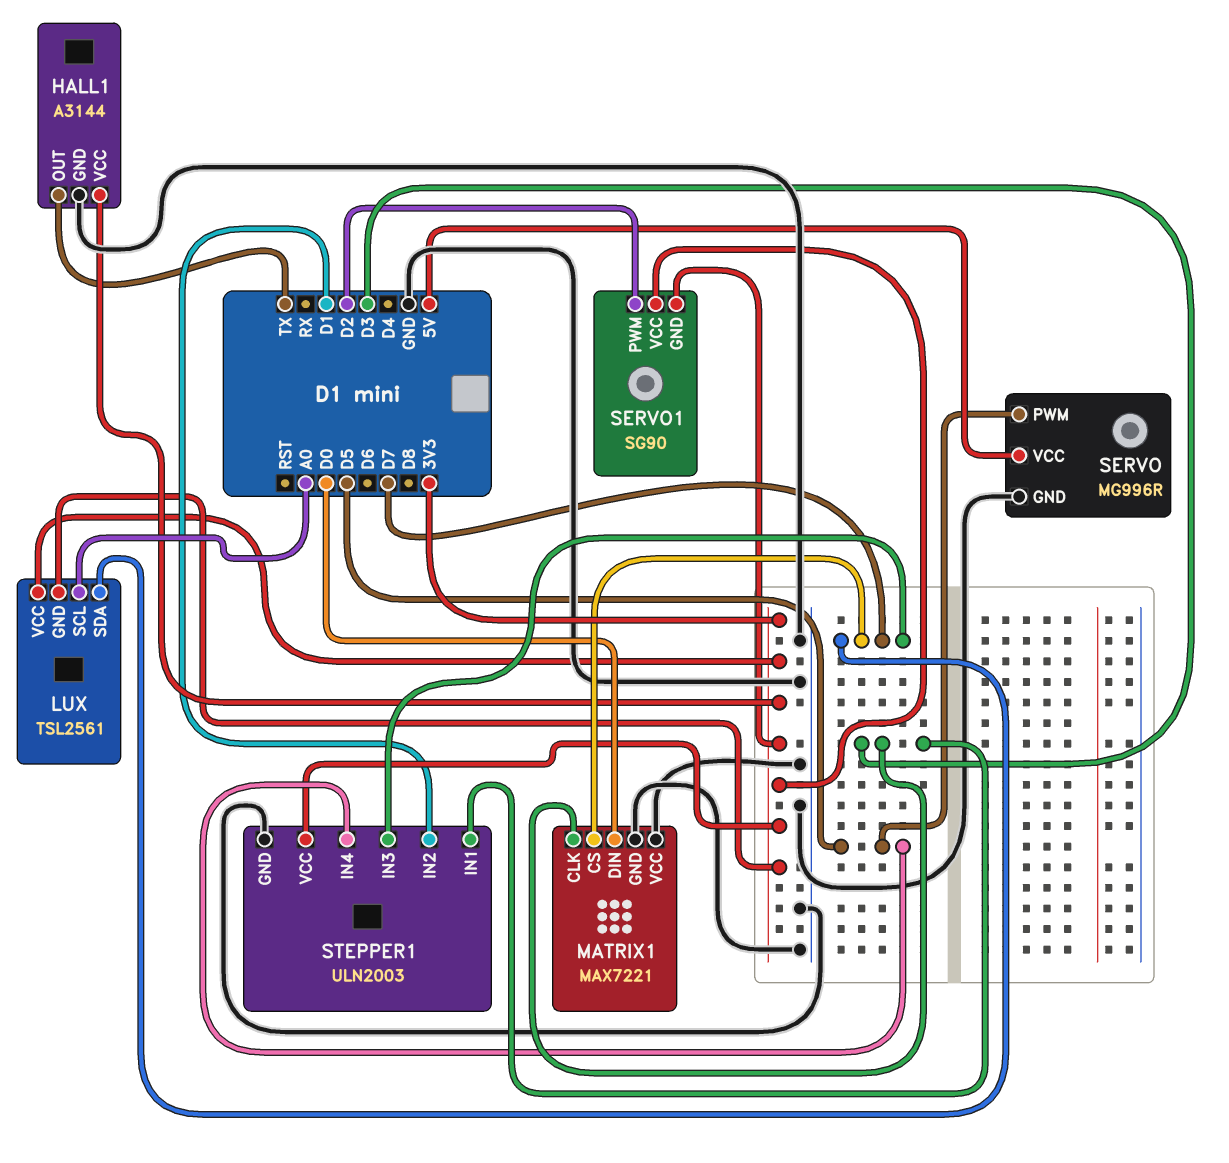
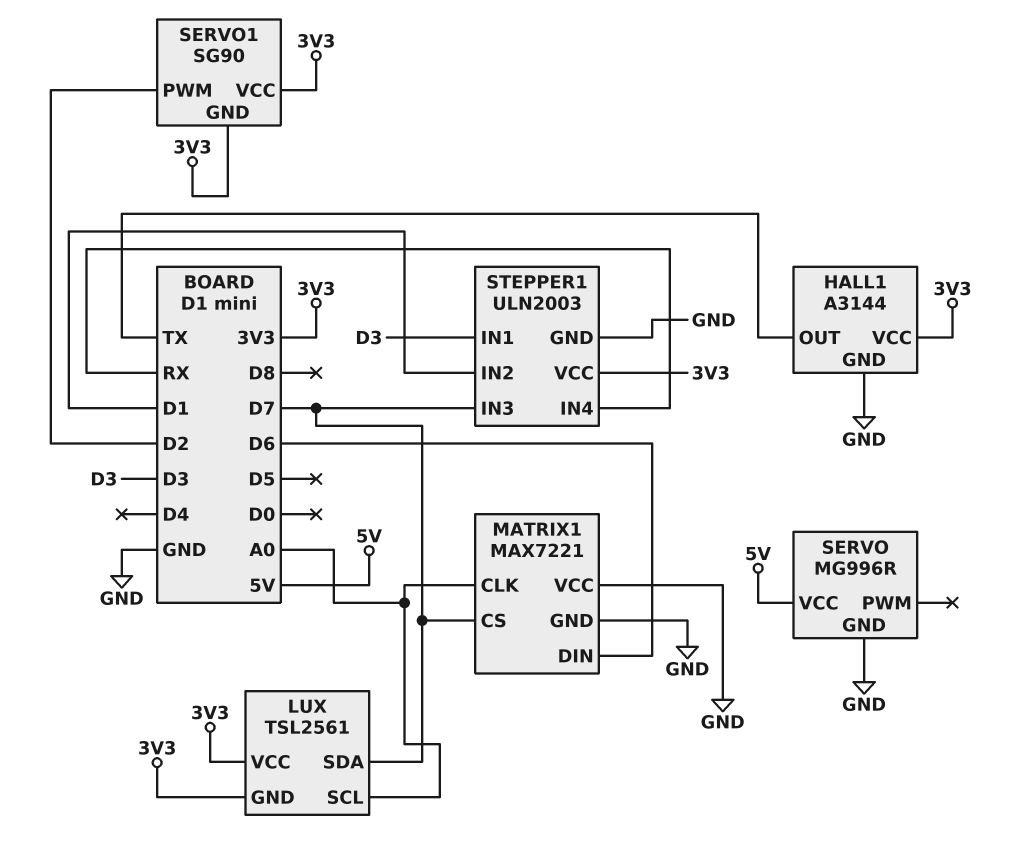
MATRIX1 pin CLK: D3 -> A0
MATRIX1 pin DIN: D0 -> D6
SERVO pin PWM: D5 -> none
STEPPER1 pin IN4: D5 -> RX

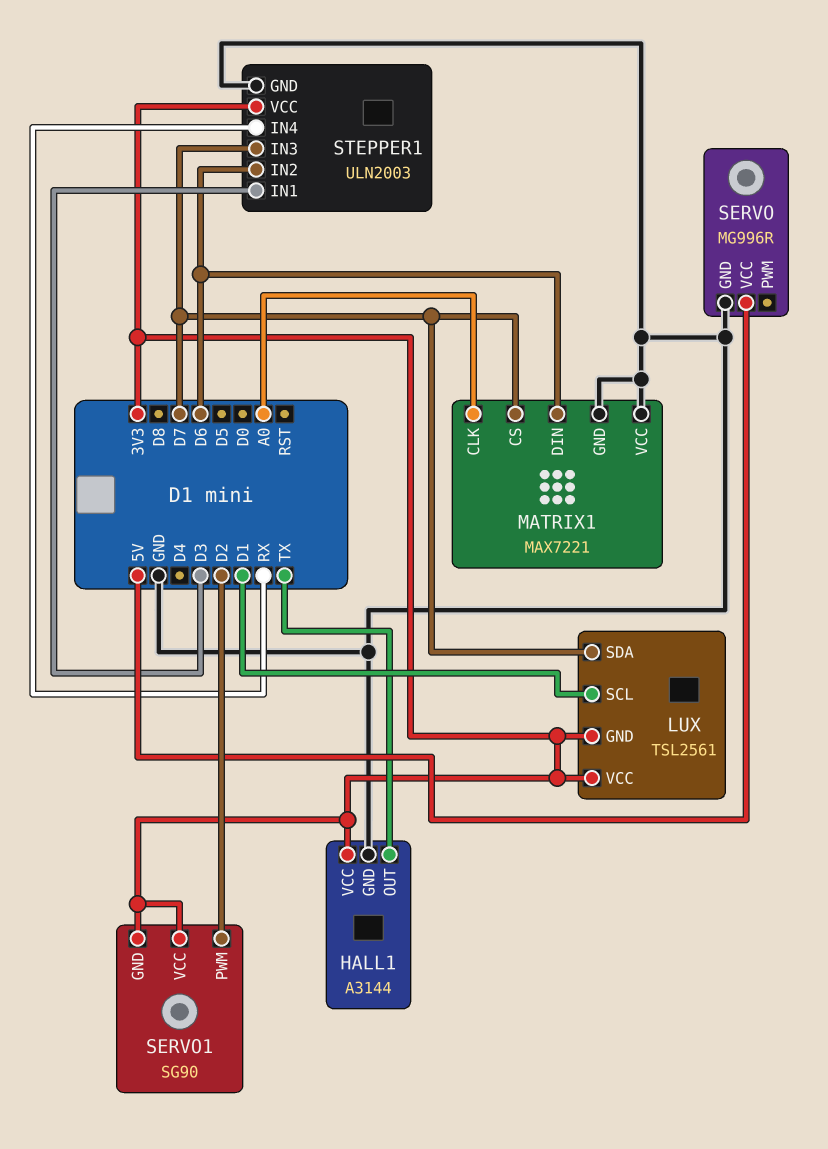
LUX pin SCL: A0 -> D1
STEPPER1 pin IN2: D1 -> D6

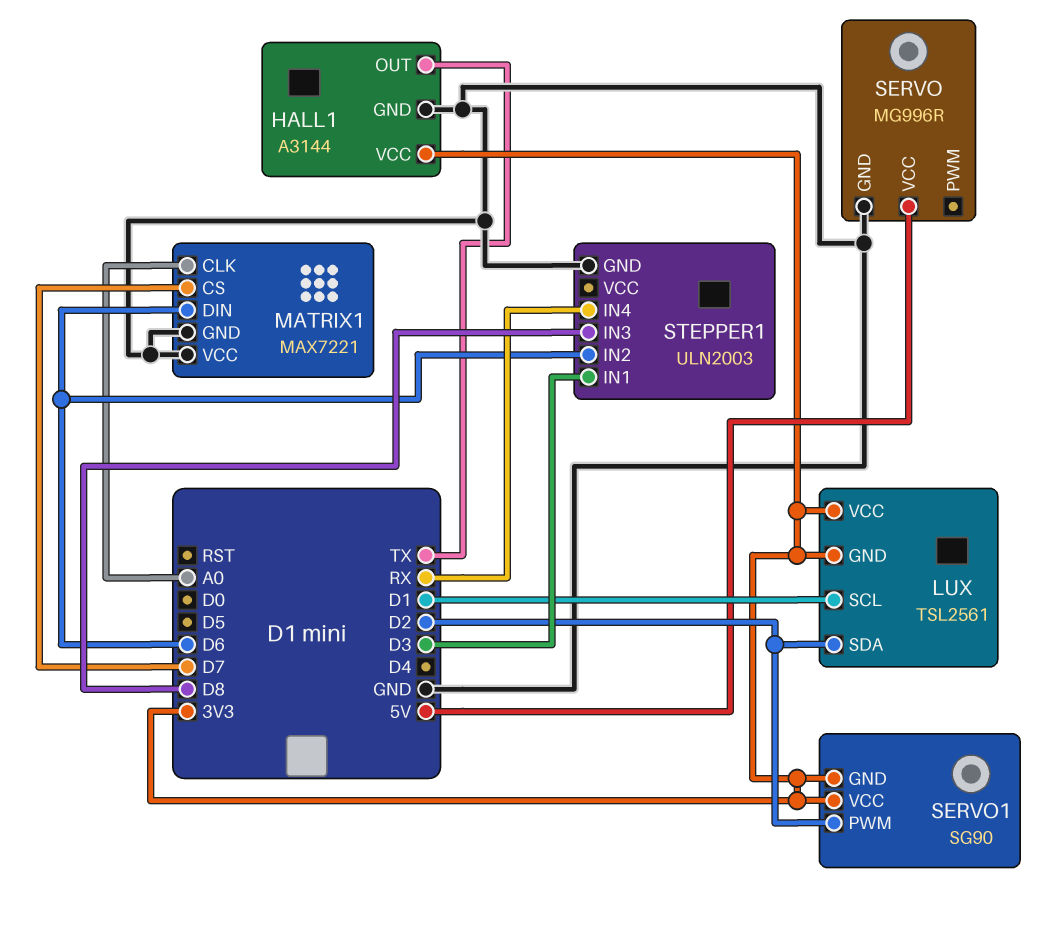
LUX pin SDA: D7 -> D2
STEPPER1 pin IN3: D7 -> D8
STEPPER1 pin VCC: 3V3 -> none

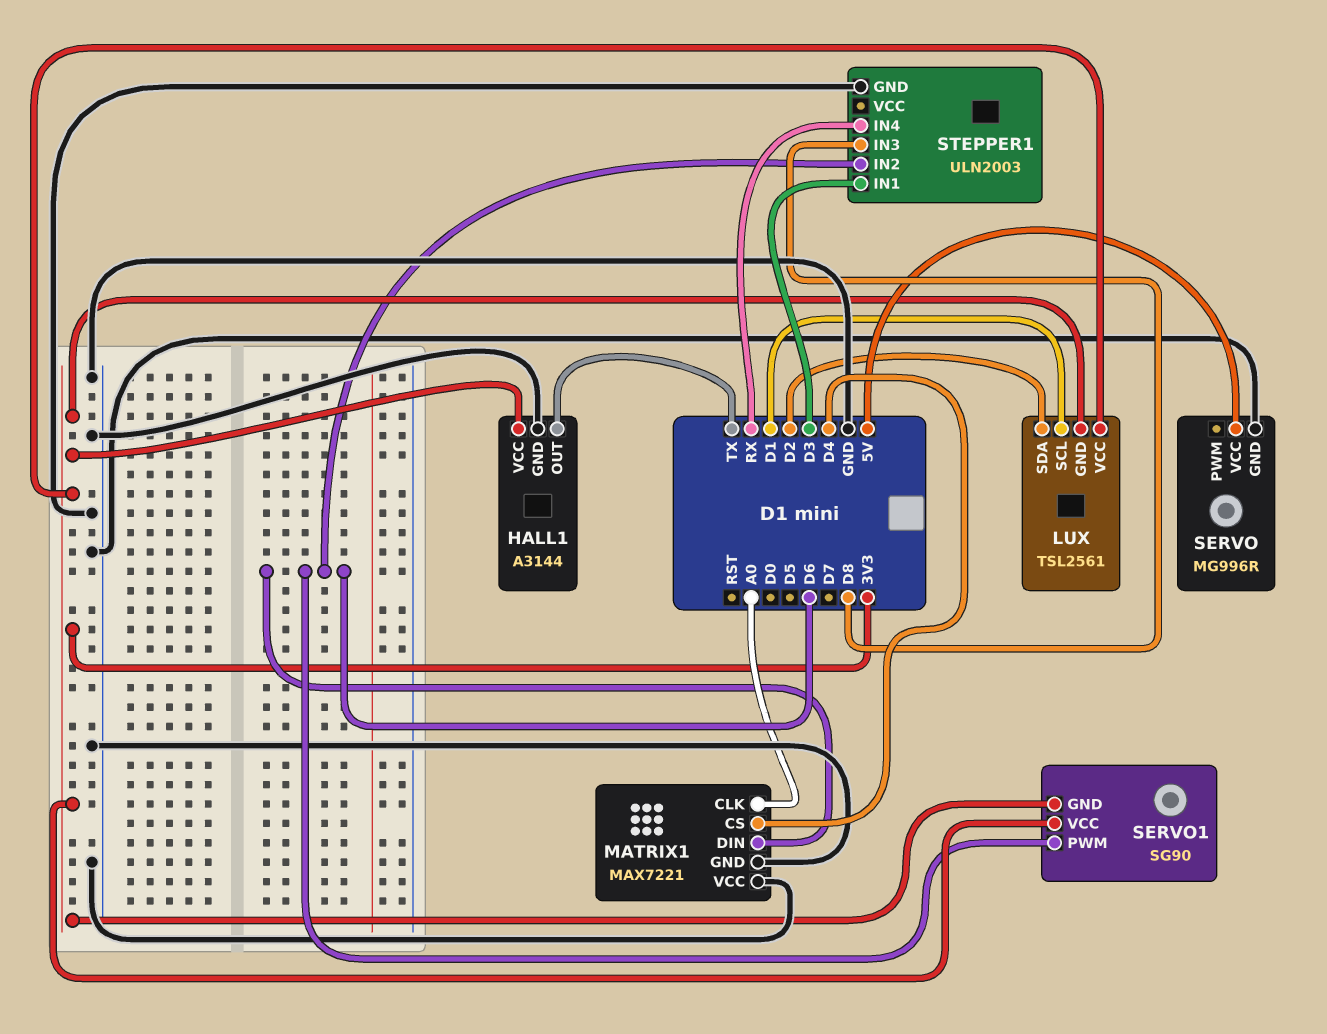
MATRIX1 pin CS: D7 -> D4
SERVO1 pin PWM: D2 -> D6

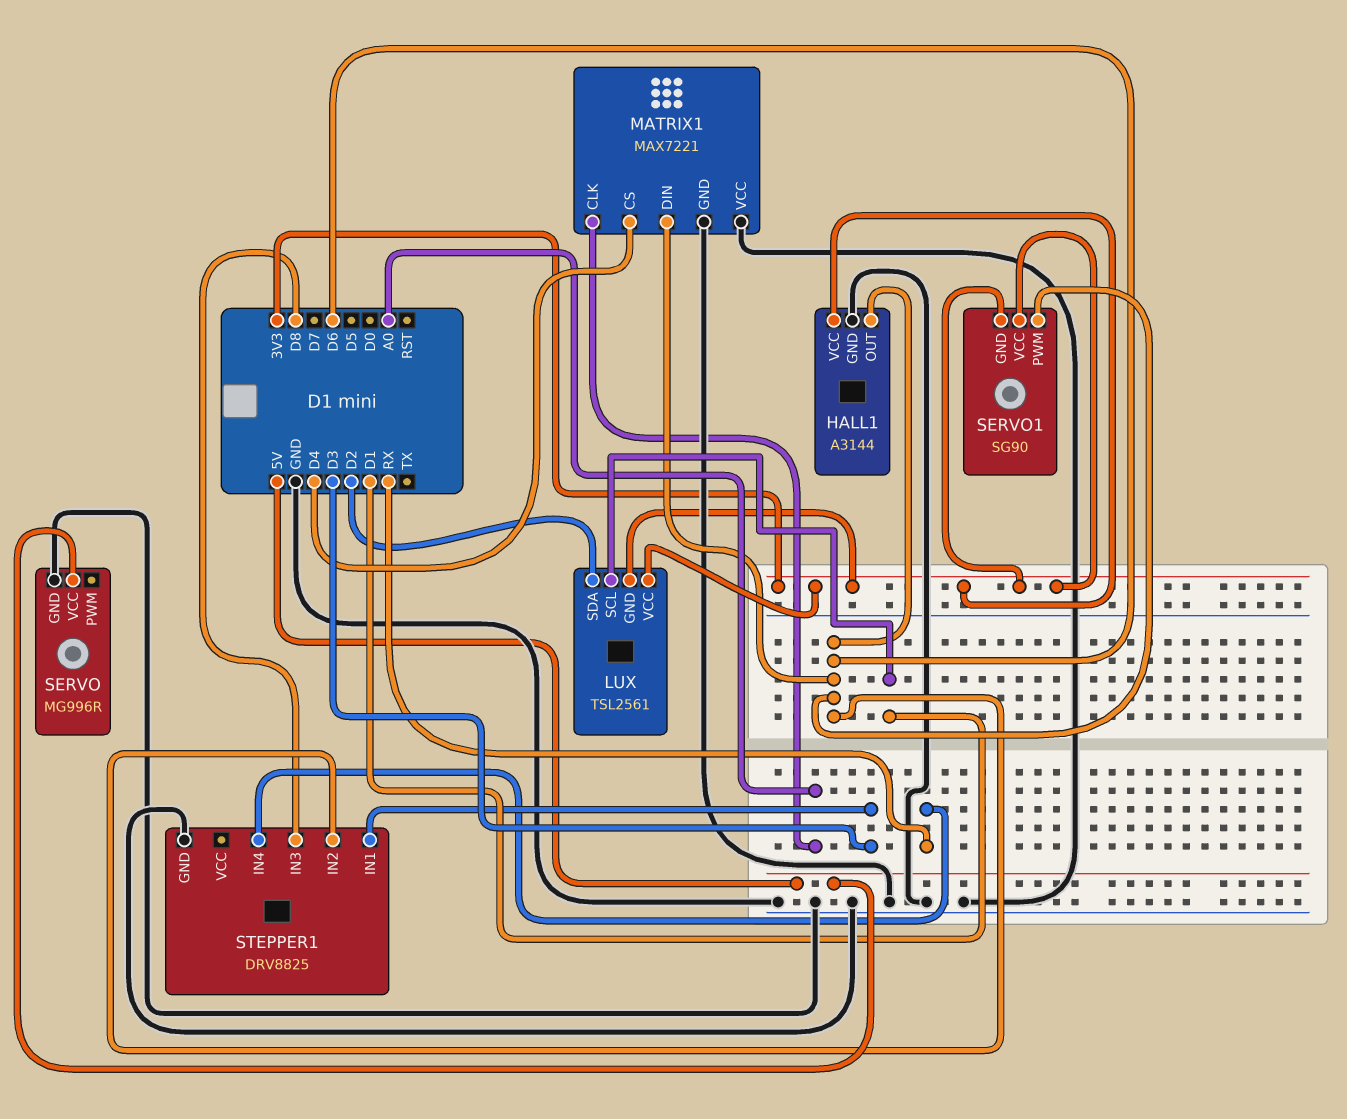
HALL1 pin OUT: TX -> D6
STEPPER1: ULN2003 -> DRV8825

